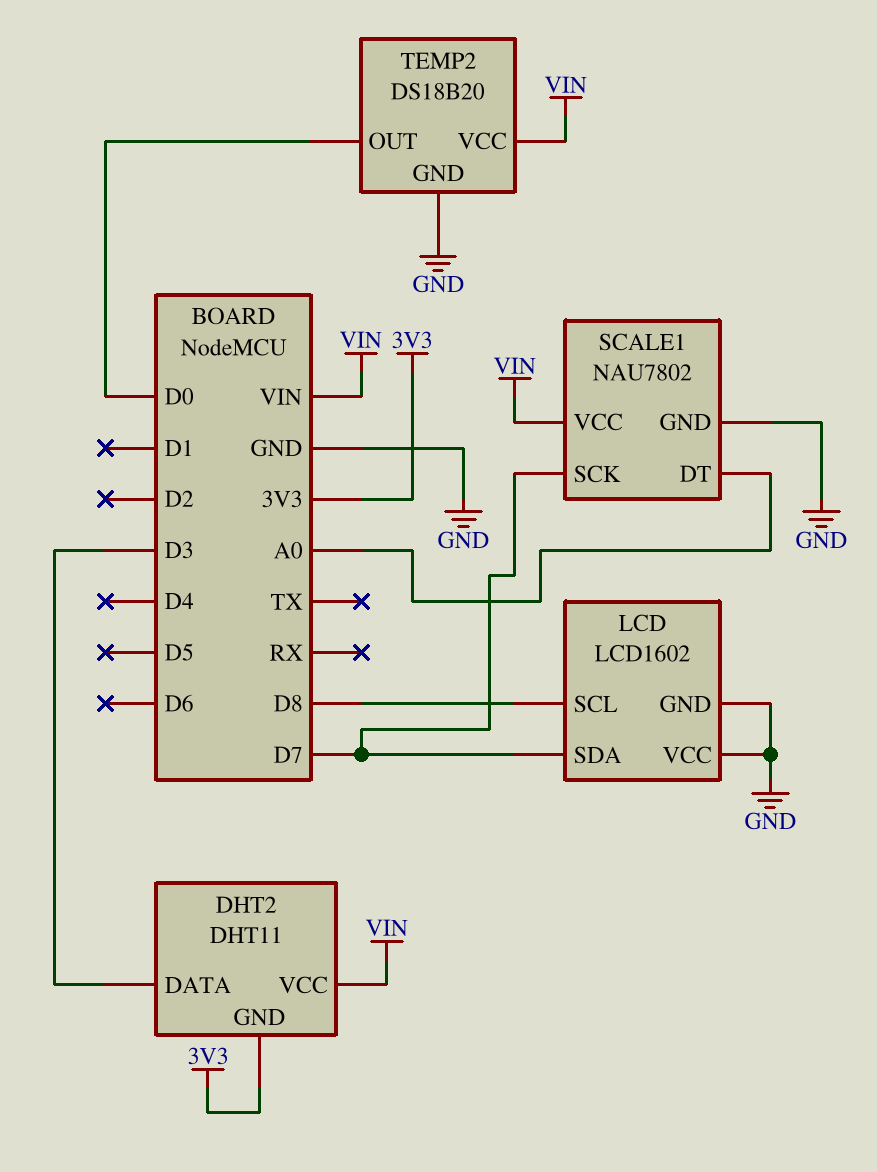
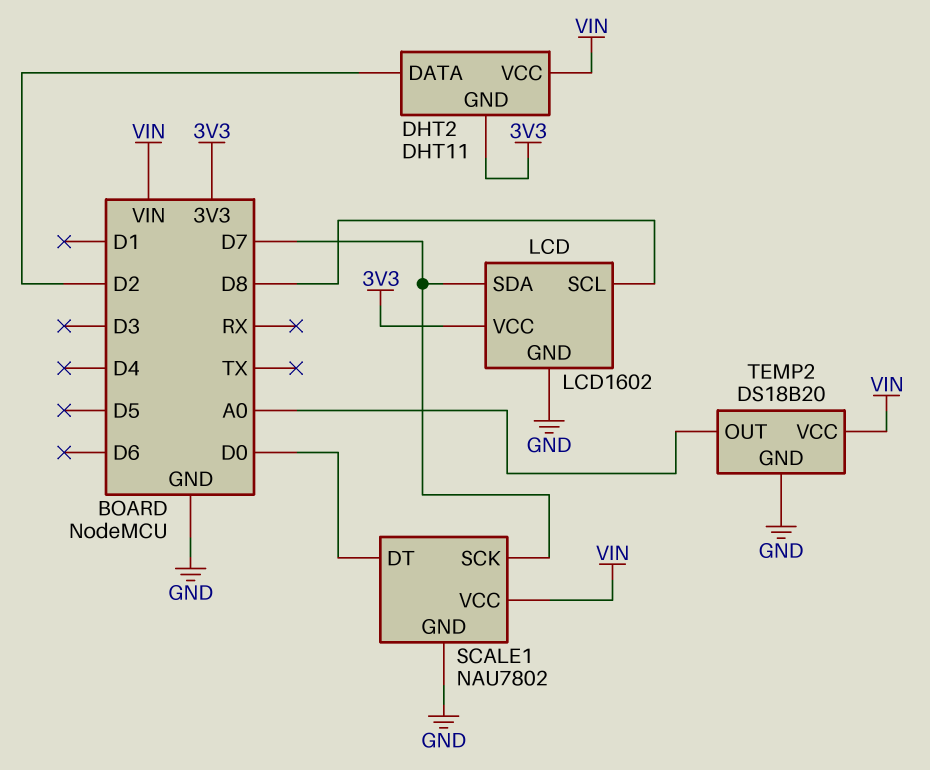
DHT2 pin DATA: D3 -> D2
LCD pin VCC: GND -> 3V3
SCALE1 pin DT: A0 -> D0
TEMP2 pin OUT: D0 -> A0

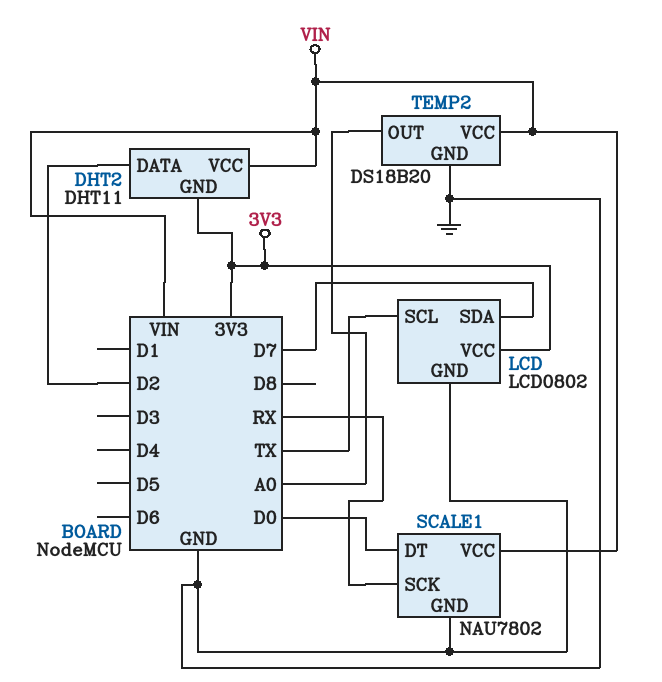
LCD: LCD1602 -> LCD0802
LCD pin SCL: D8 -> TX
SCALE1 pin SCK: D7 -> RX

